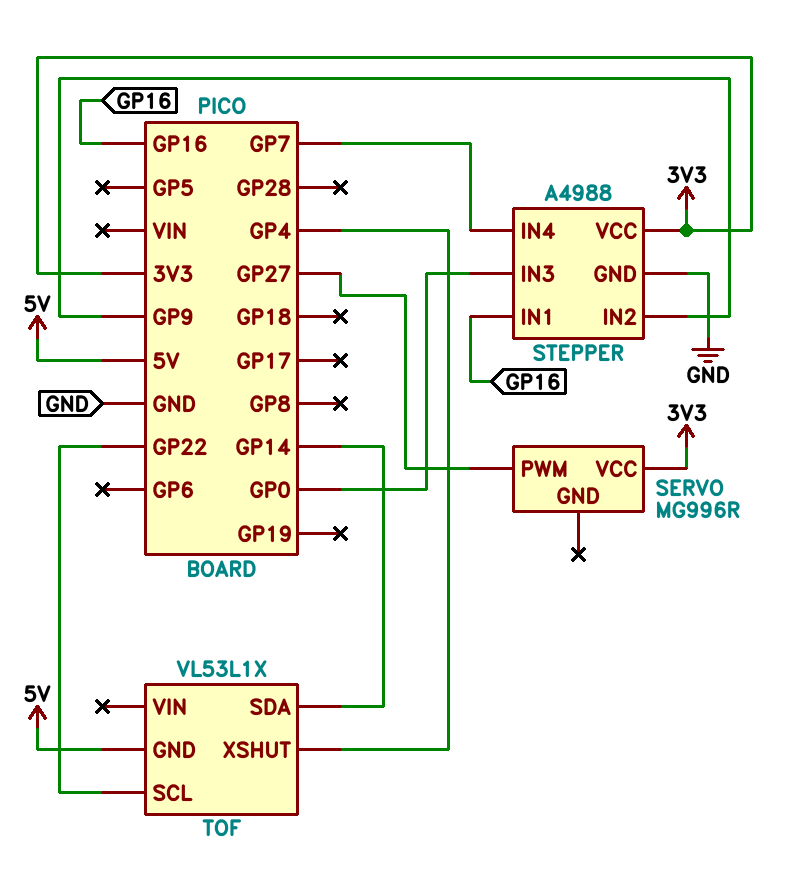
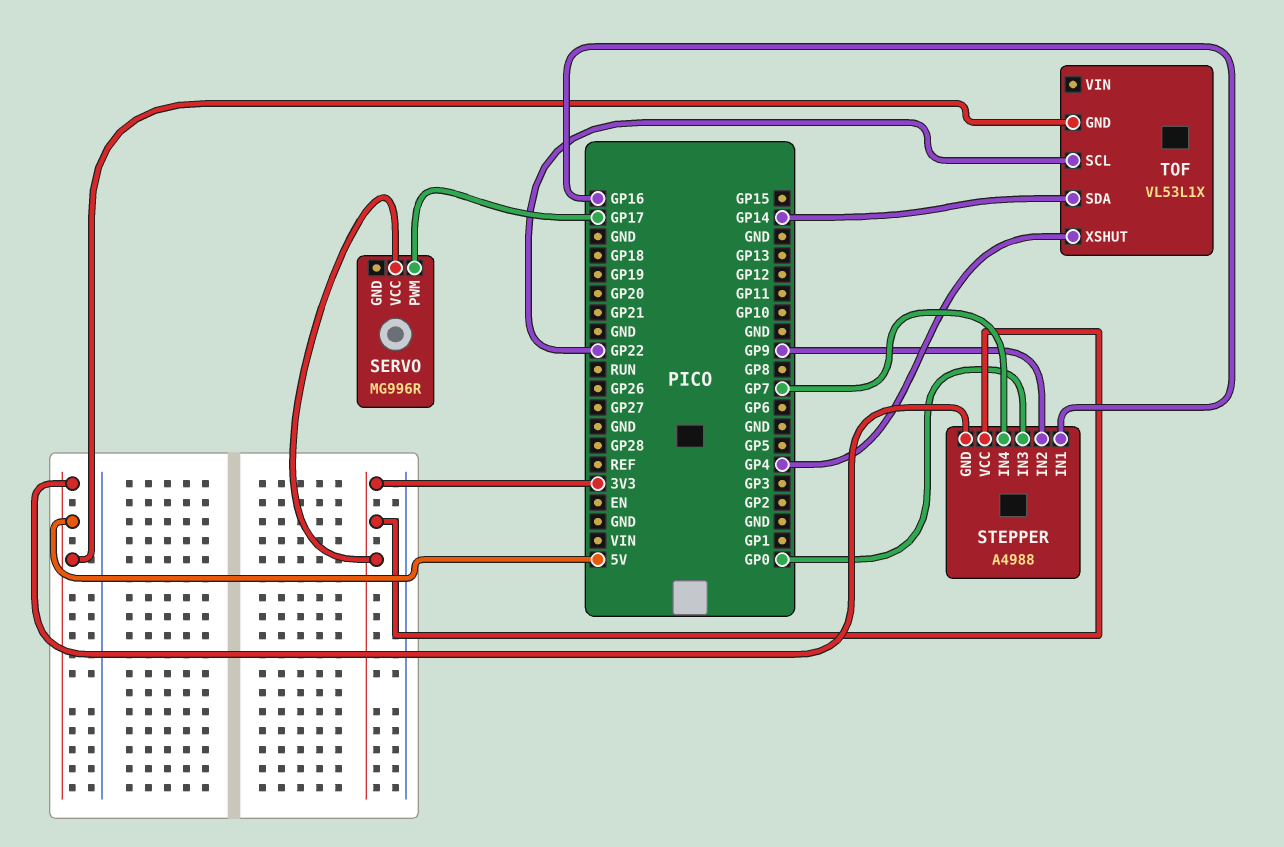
SERVO pin PWM: GP27 -> GP17
STEPPER pin GND: GND -> 5V

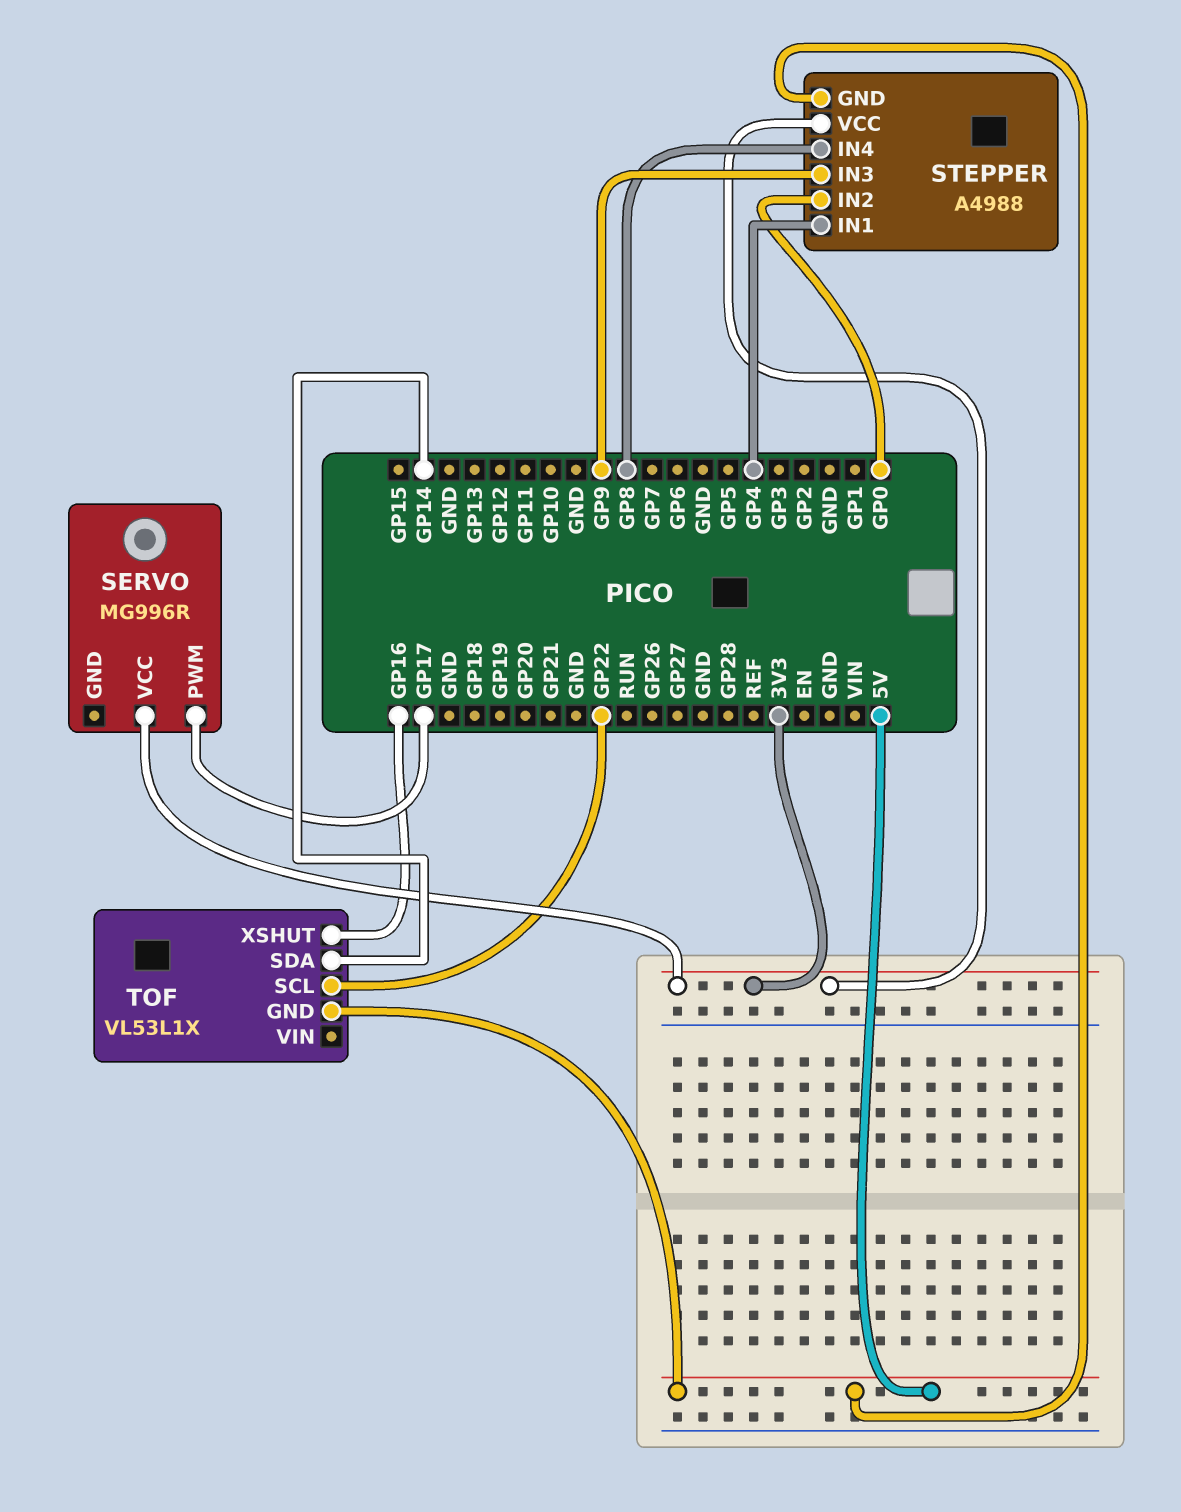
STEPPER pin IN1: GP16 -> GP4
STEPPER pin IN2: GP9 -> GP0
STEPPER pin IN3: GP0 -> GP9
STEPPER pin IN4: GP7 -> GP8
TOF pin XSHUT: GP4 -> GP16

